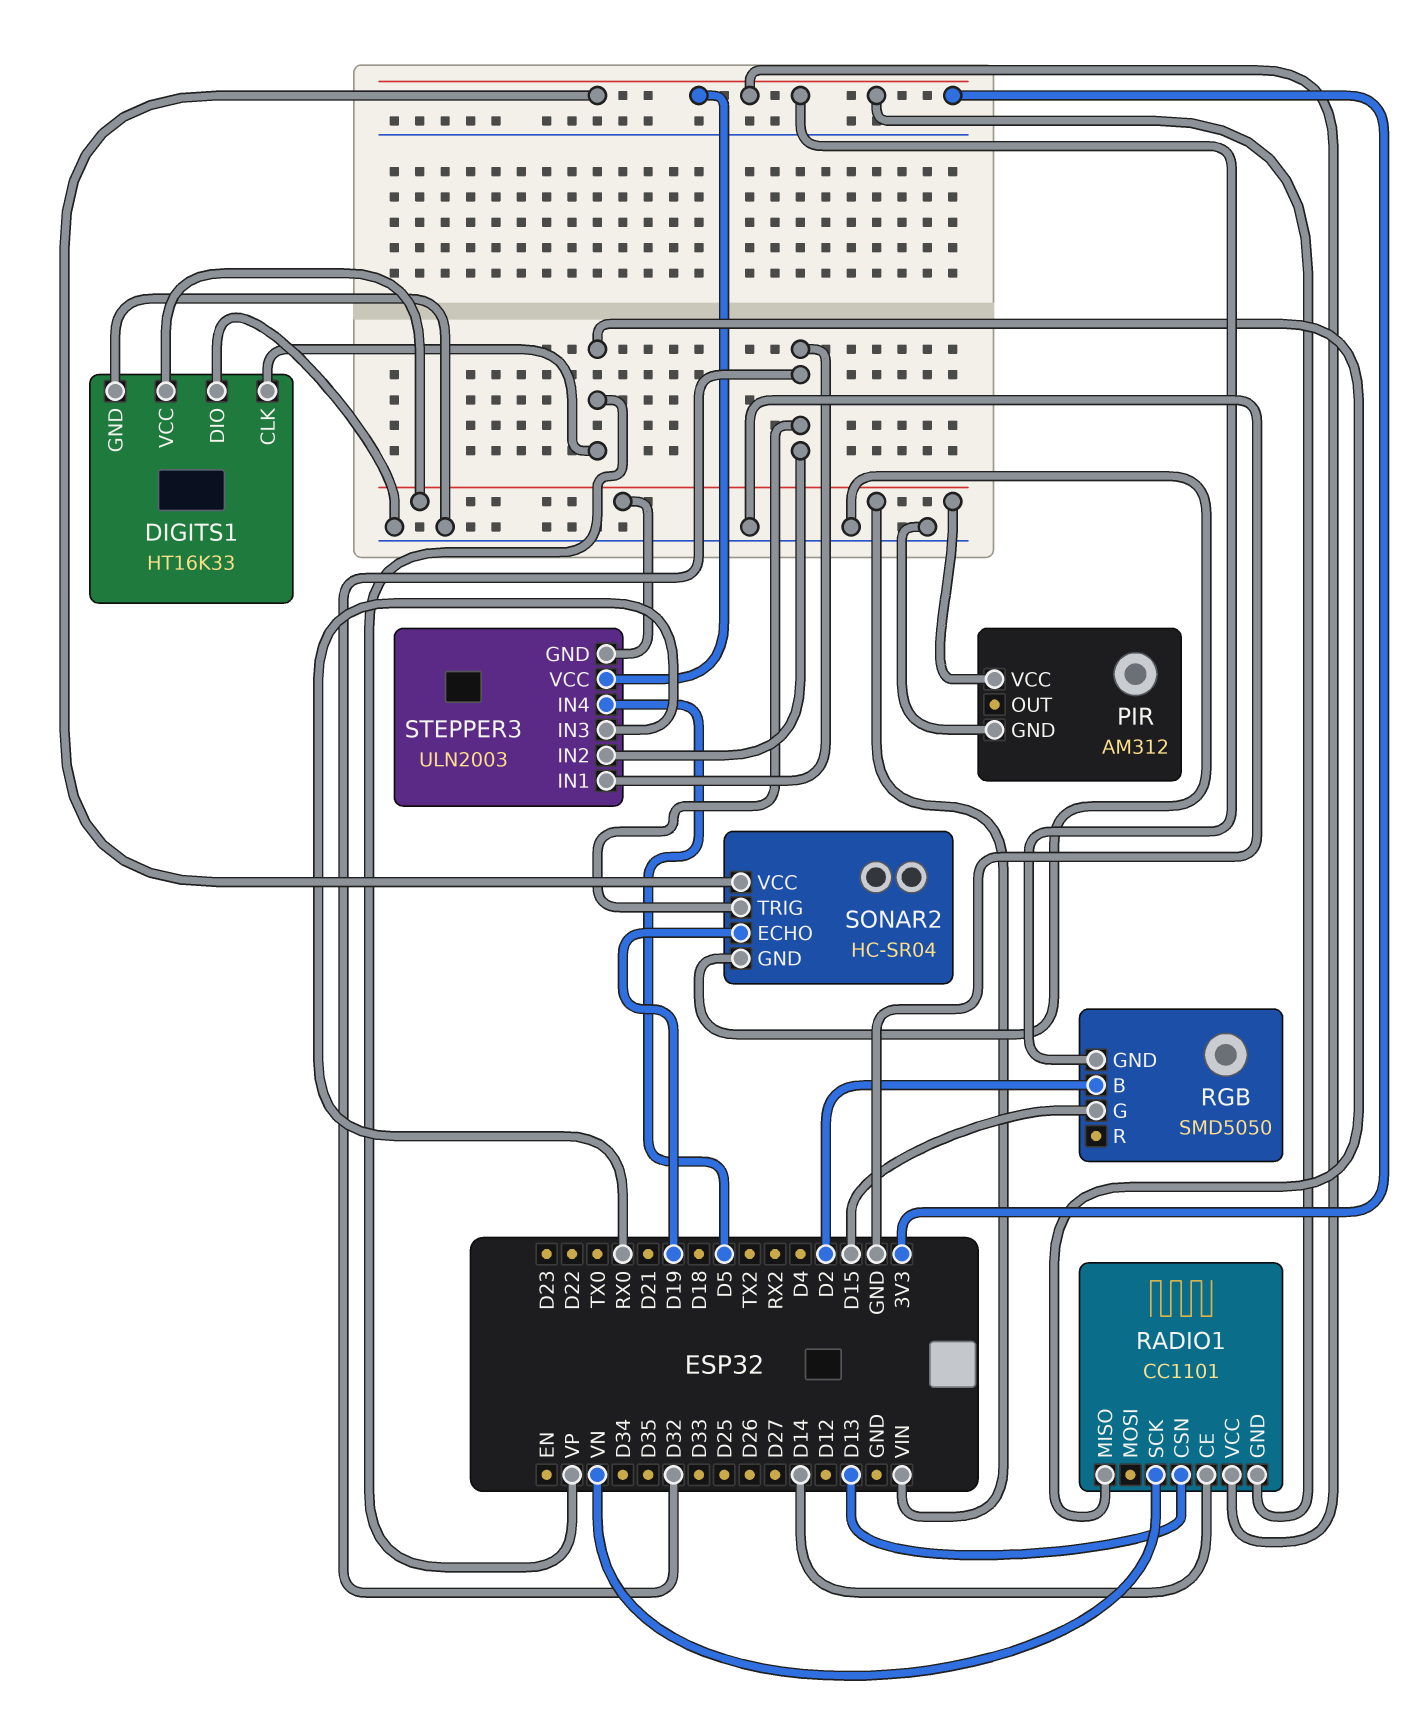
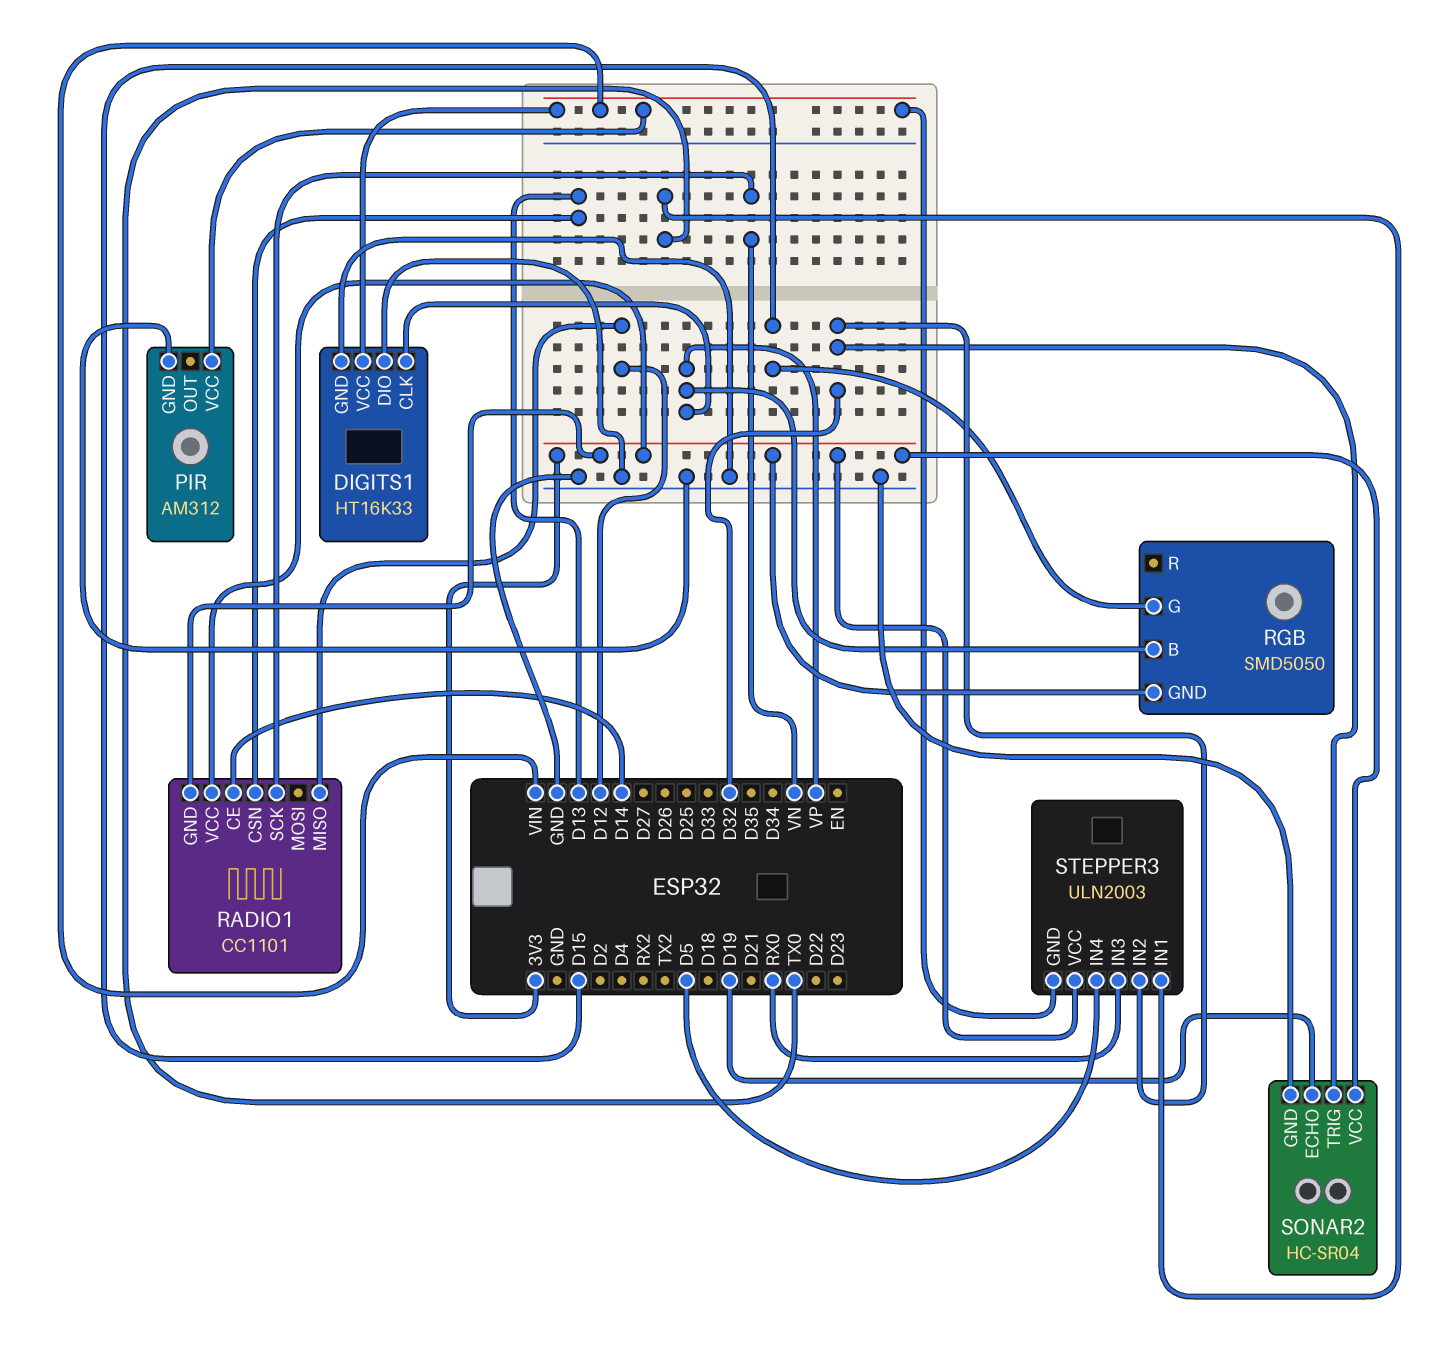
RADIO1 pin MISO: VP -> D12
RGB pin B: D2 -> VP
STEPPER3 pin IN1: D32 -> TX0

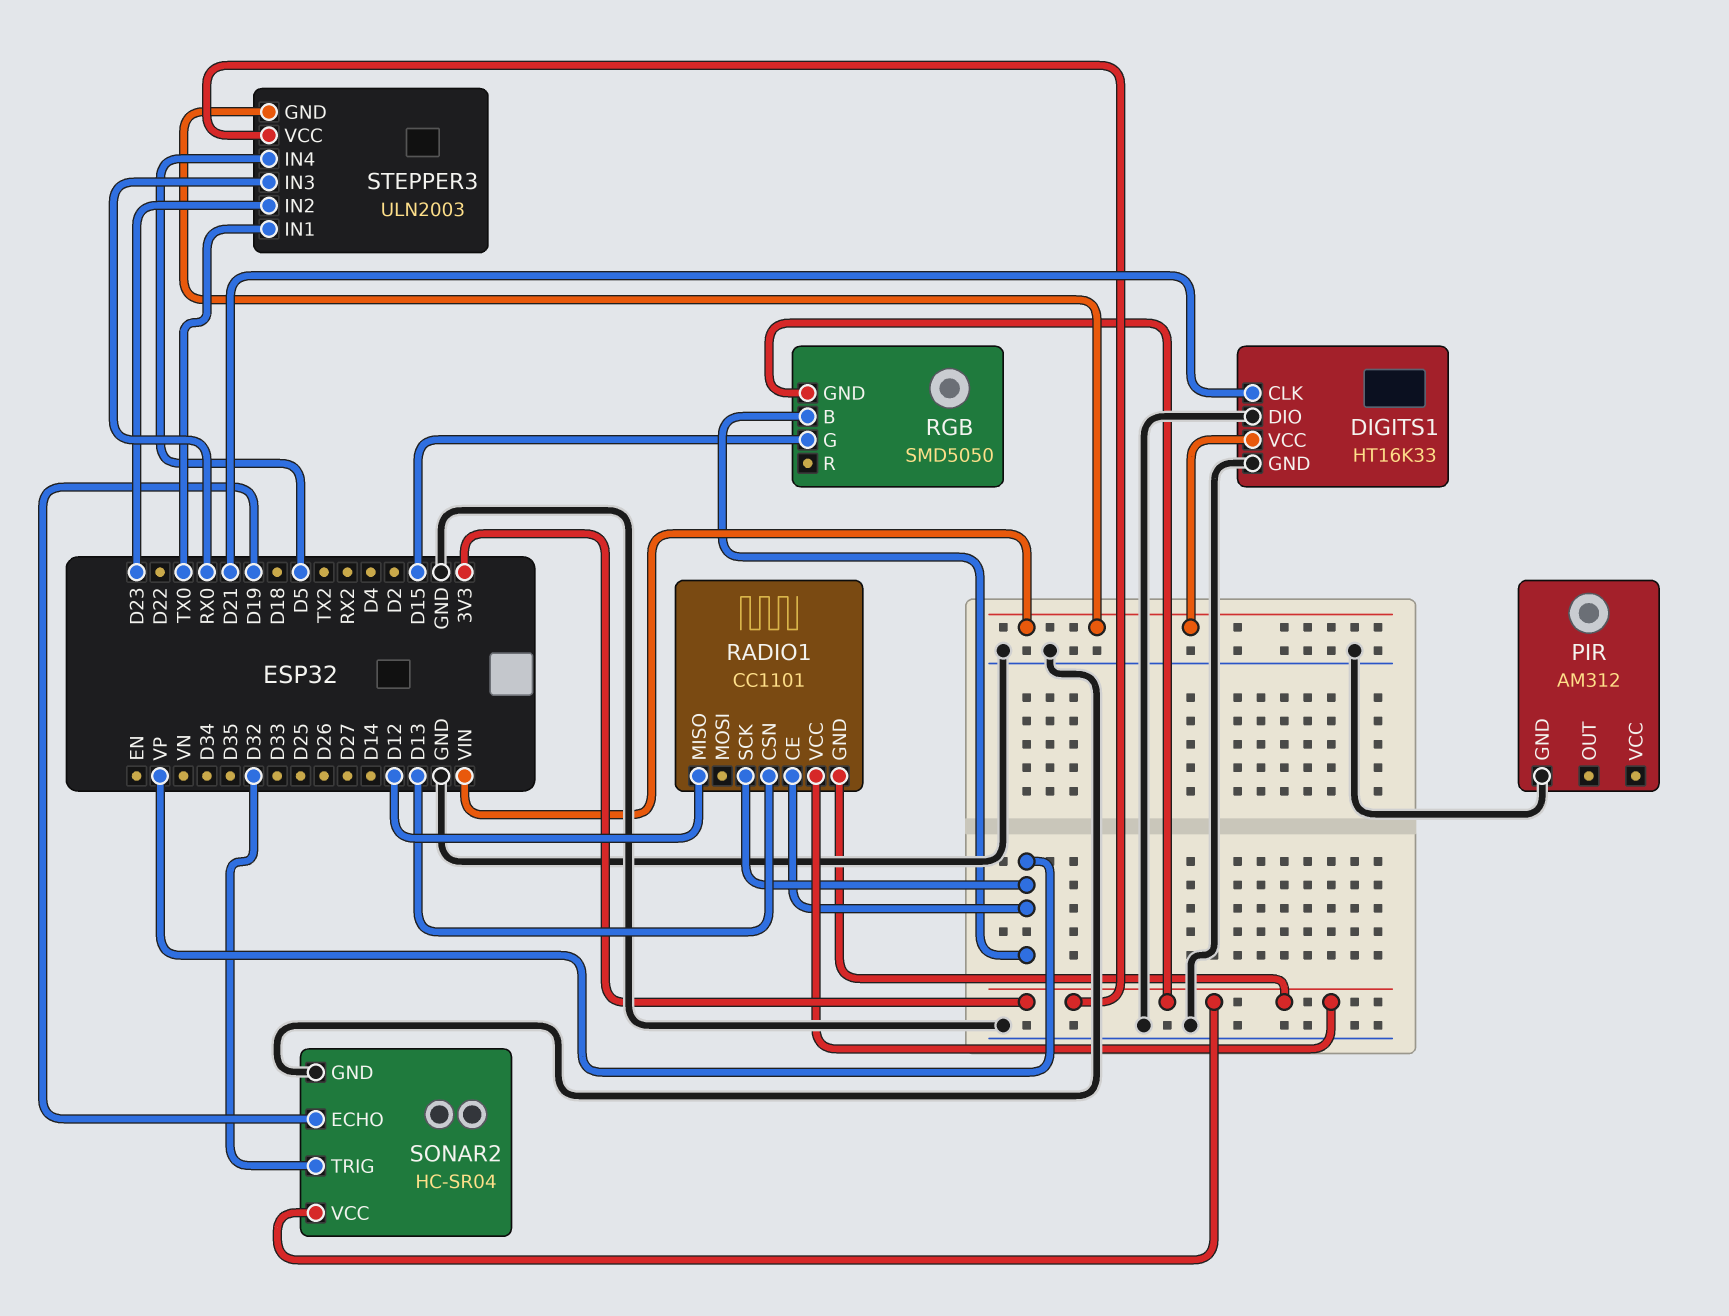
DIGITS1 pin CLK: VP -> D21
PIR pin VCC: VIN -> none
RADIO1 pin CE: D14 -> VP
RADIO1 pin SCK: VN -> VP
STEPPER3 pin IN2: D32 -> D23

